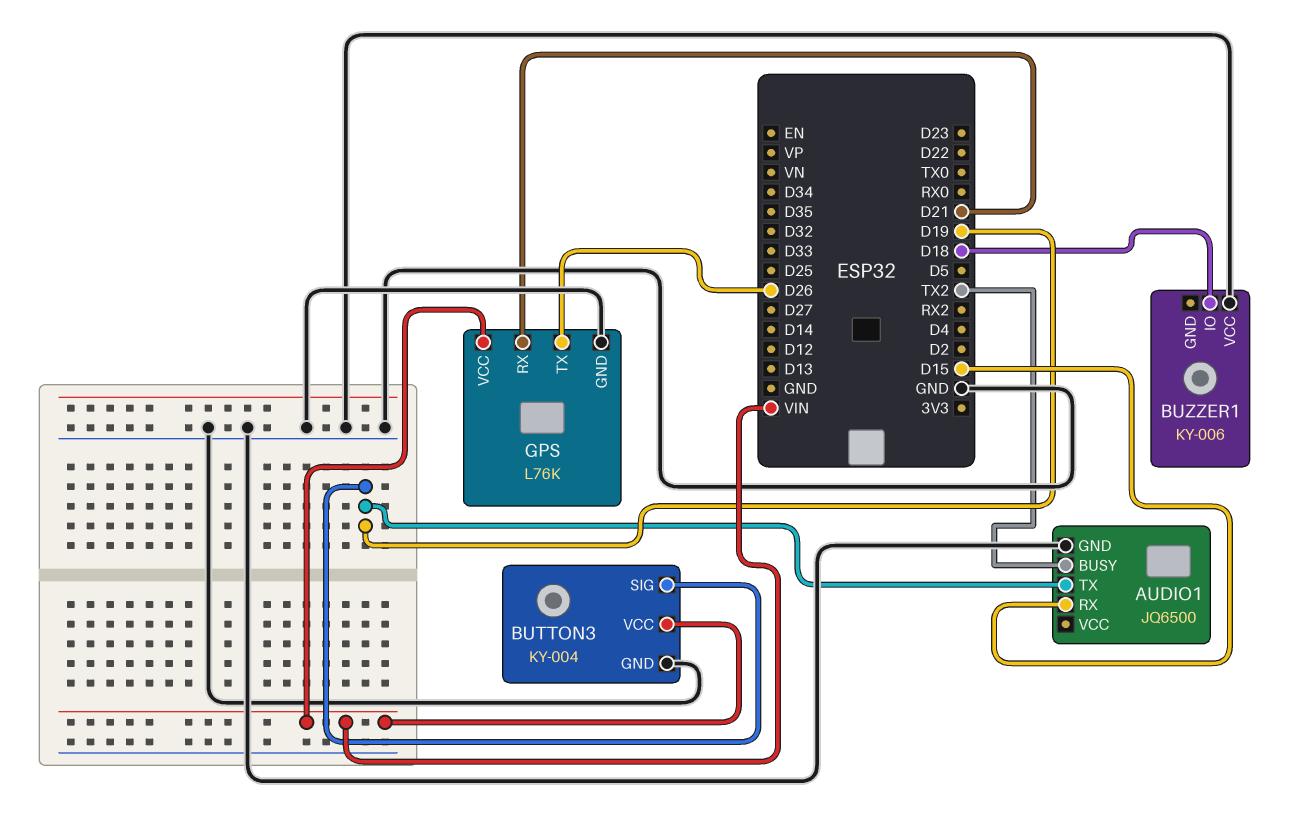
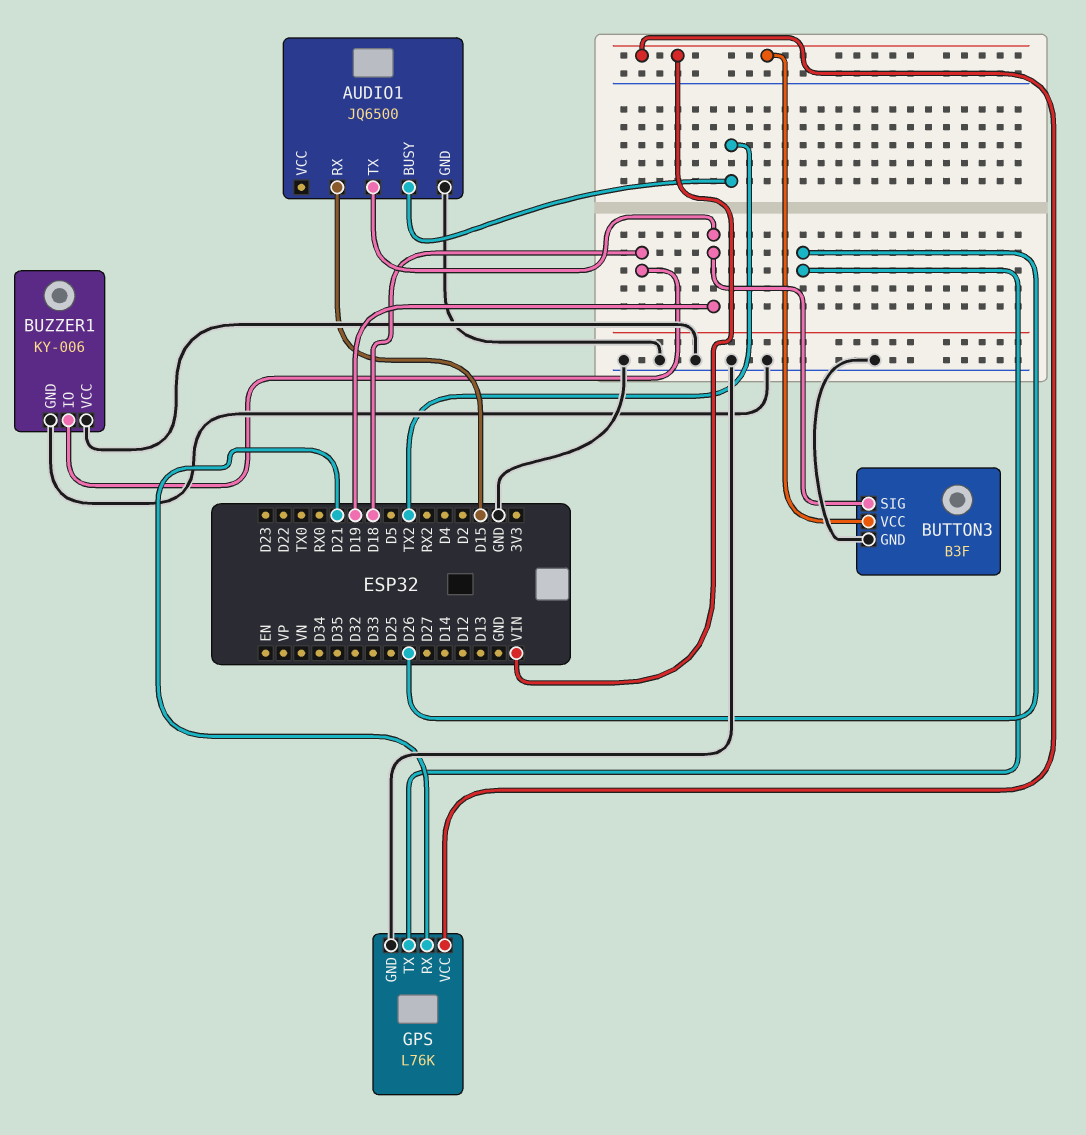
BUTTON3: KY-004 -> B3F
BUZZER1 pin GND: none -> GND

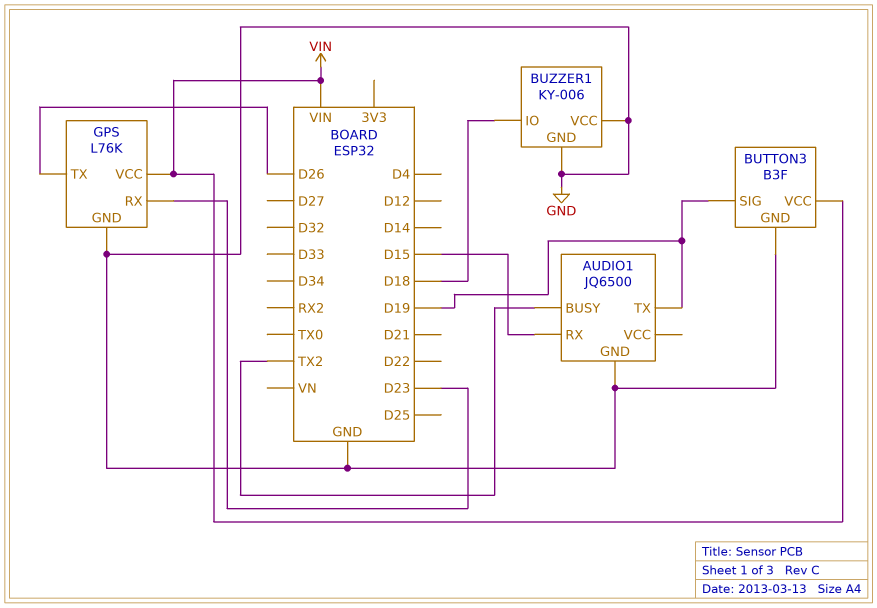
GPS pin RX: D21 -> D23

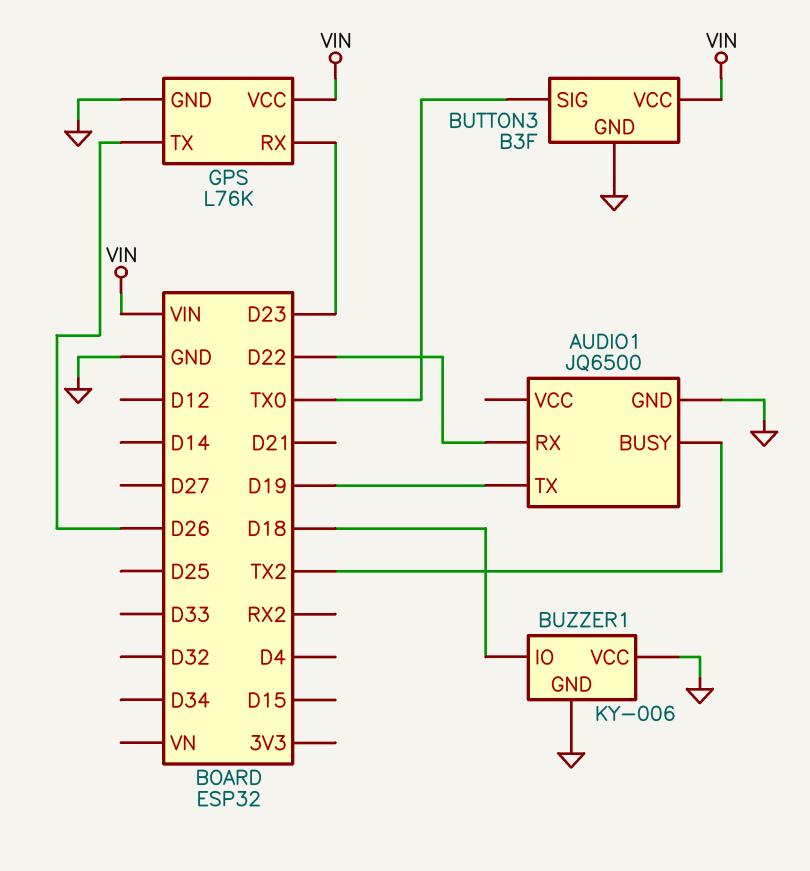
AUDIO1 pin RX: D15 -> D22
BUTTON3 pin SIG: D19 -> TX0

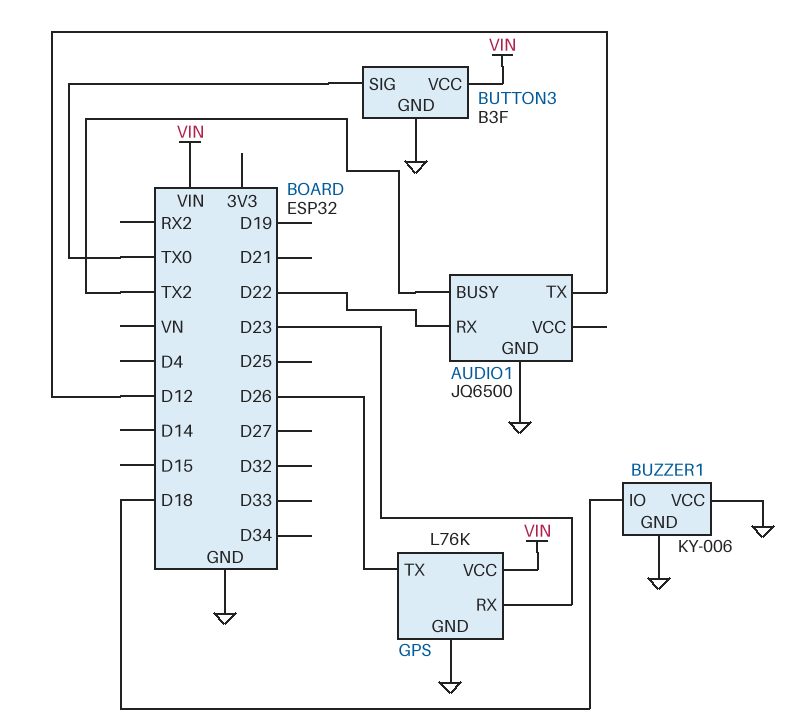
AUDIO1 pin TX: D19 -> D12

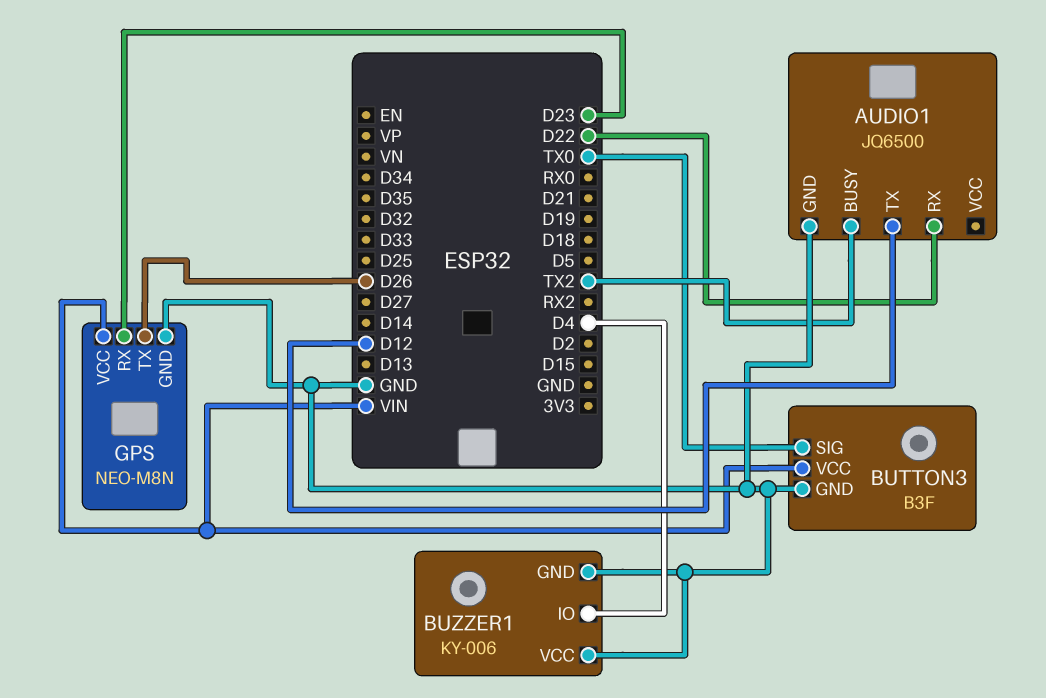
BUZZER1 pin IO: D18 -> D4
GPS: L76K -> NEO-M8N

